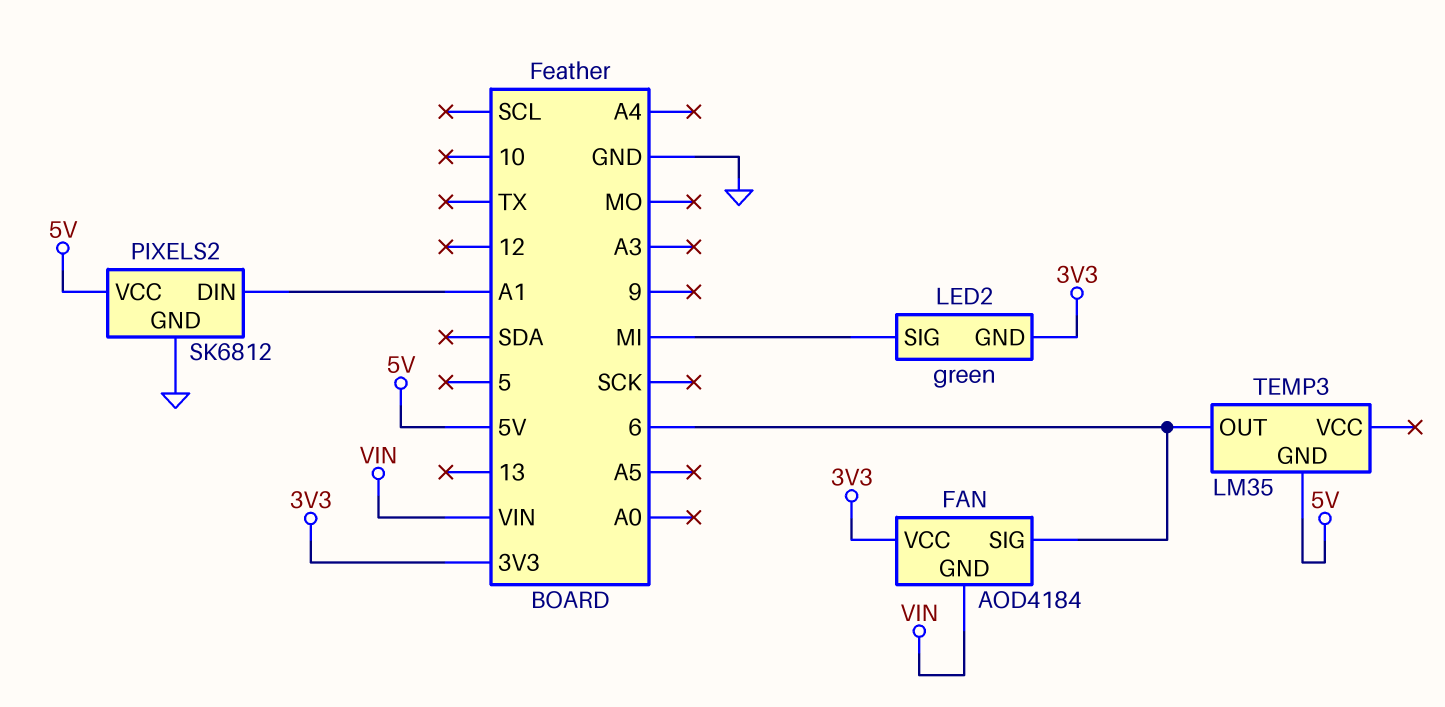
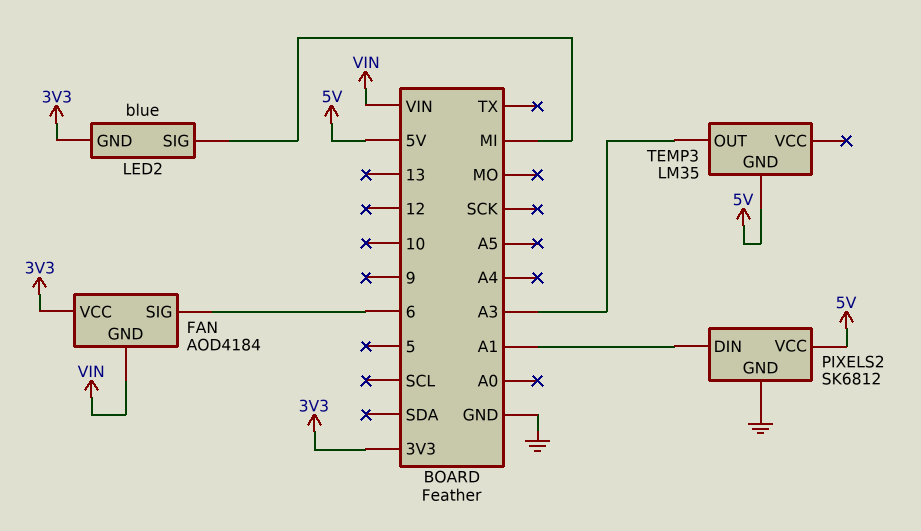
LED2: green -> blue
TEMP3 pin OUT: 6 -> A3

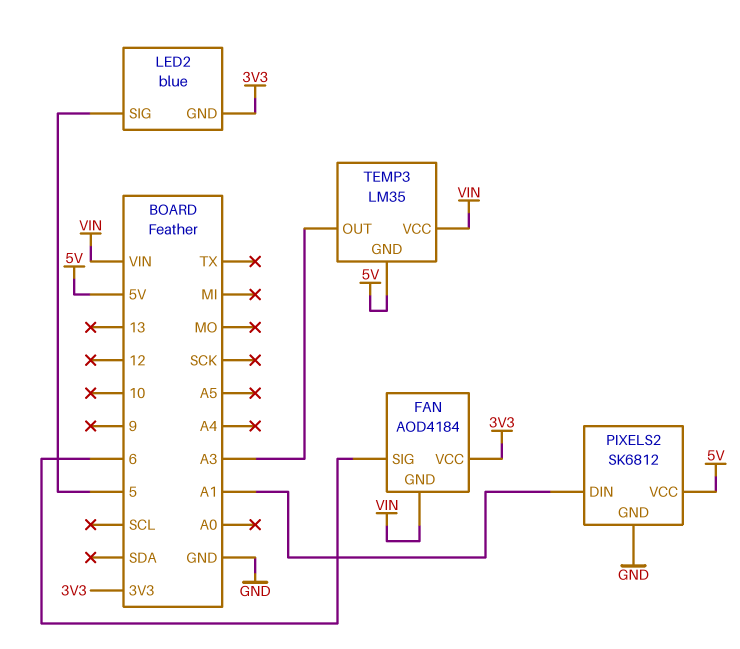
LED2 pin SIG: MI -> 5
TEMP3 pin VCC: none -> VIN

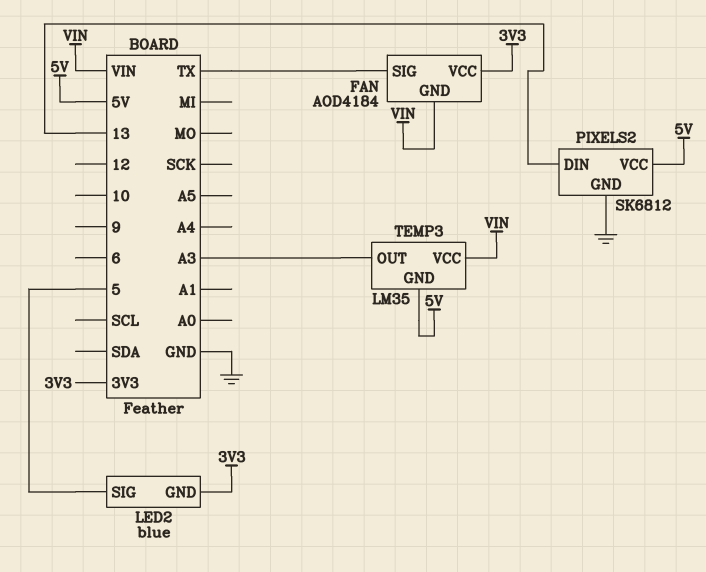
FAN pin SIG: 6 -> TX
PIXELS2 pin DIN: A1 -> 13

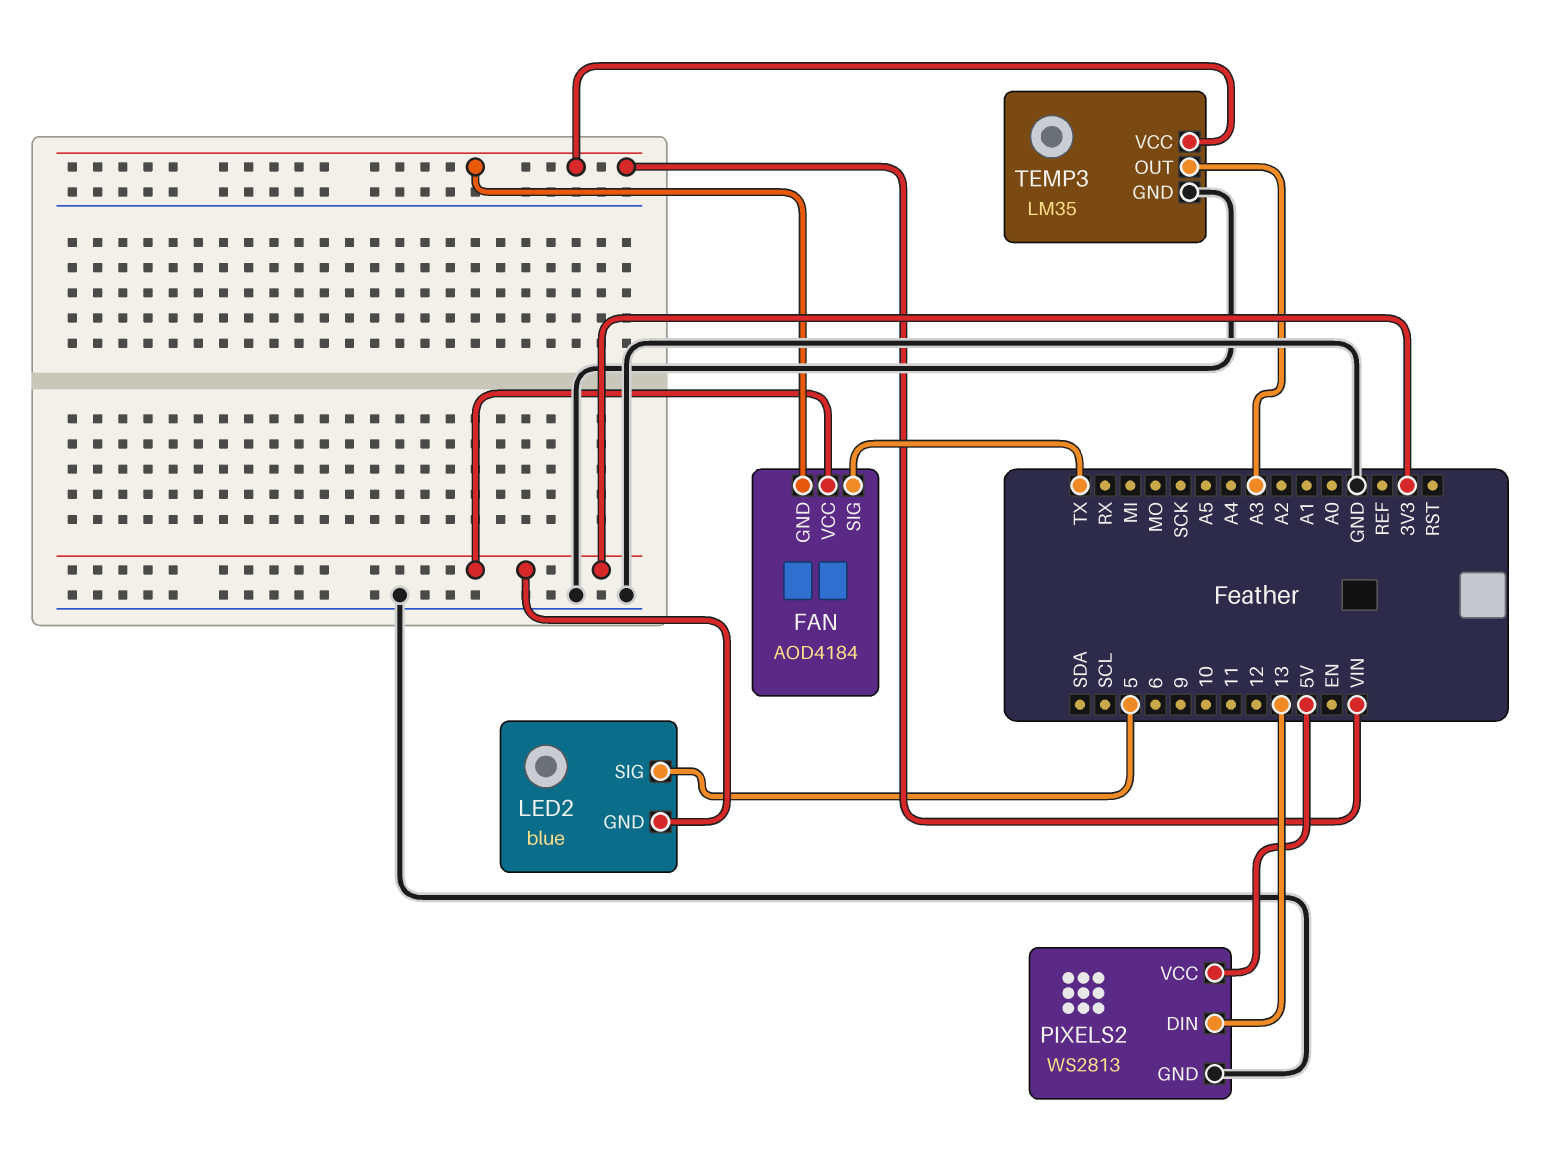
PIXELS2: SK6812 -> WS2813
TEMP3 pin GND: 5V -> GND

